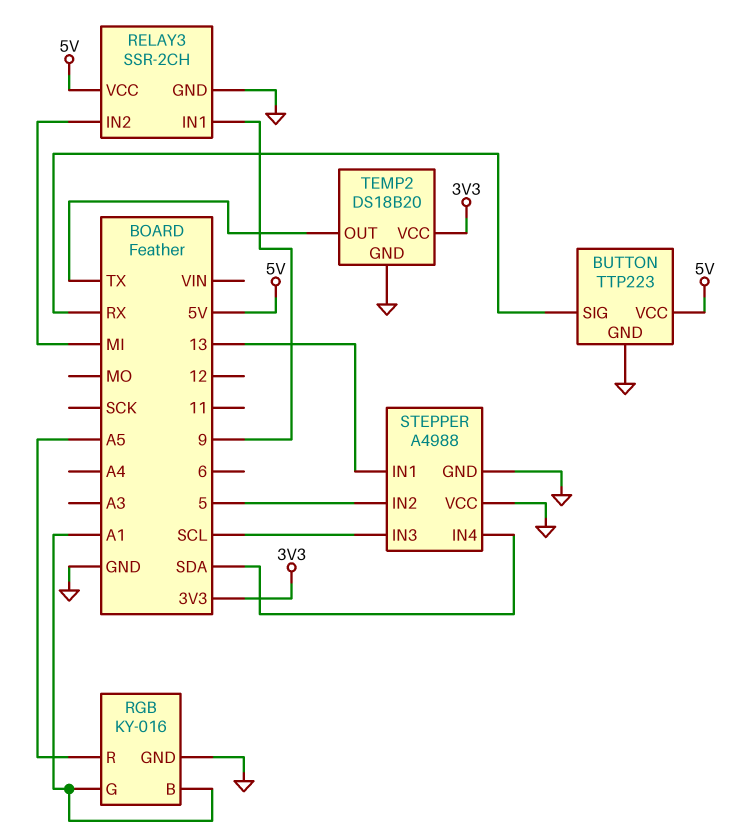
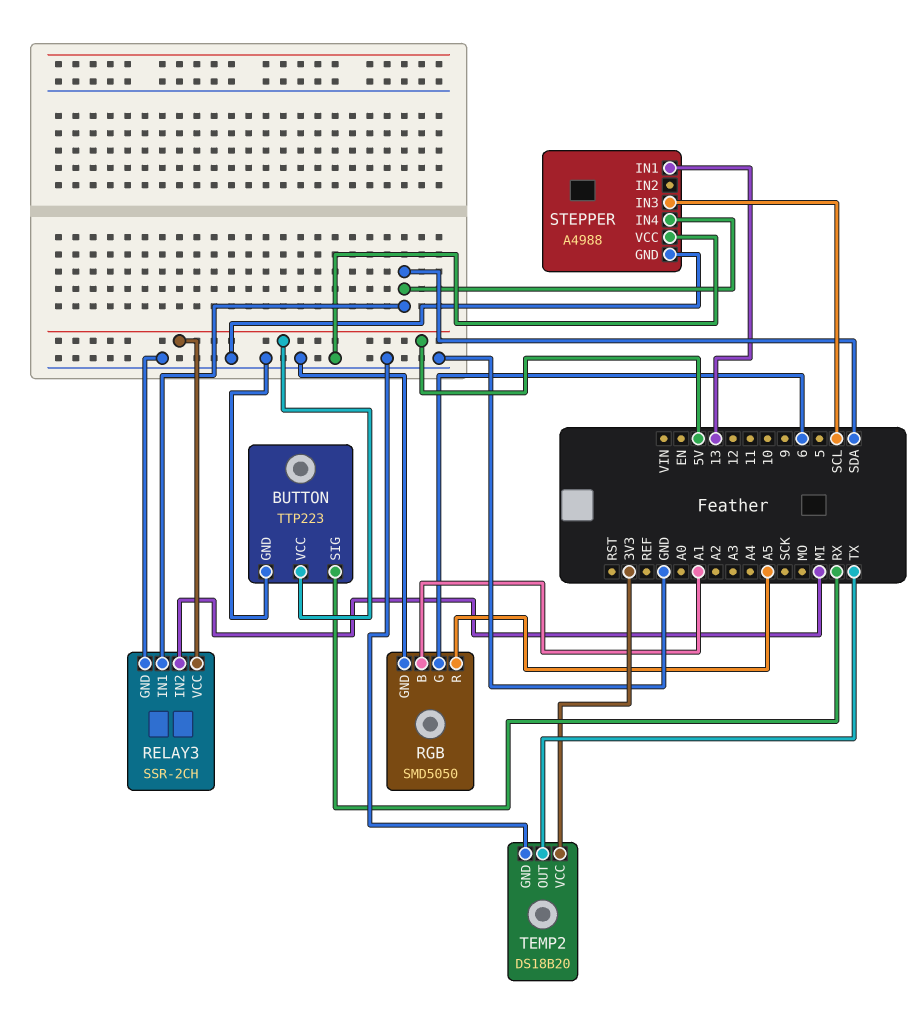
RELAY3 pin IN1: 9 -> SDA
RGB: KY-016 -> SMD5050
RGB pin G: A1 -> 6
STEPPER pin IN2: 5 -> none

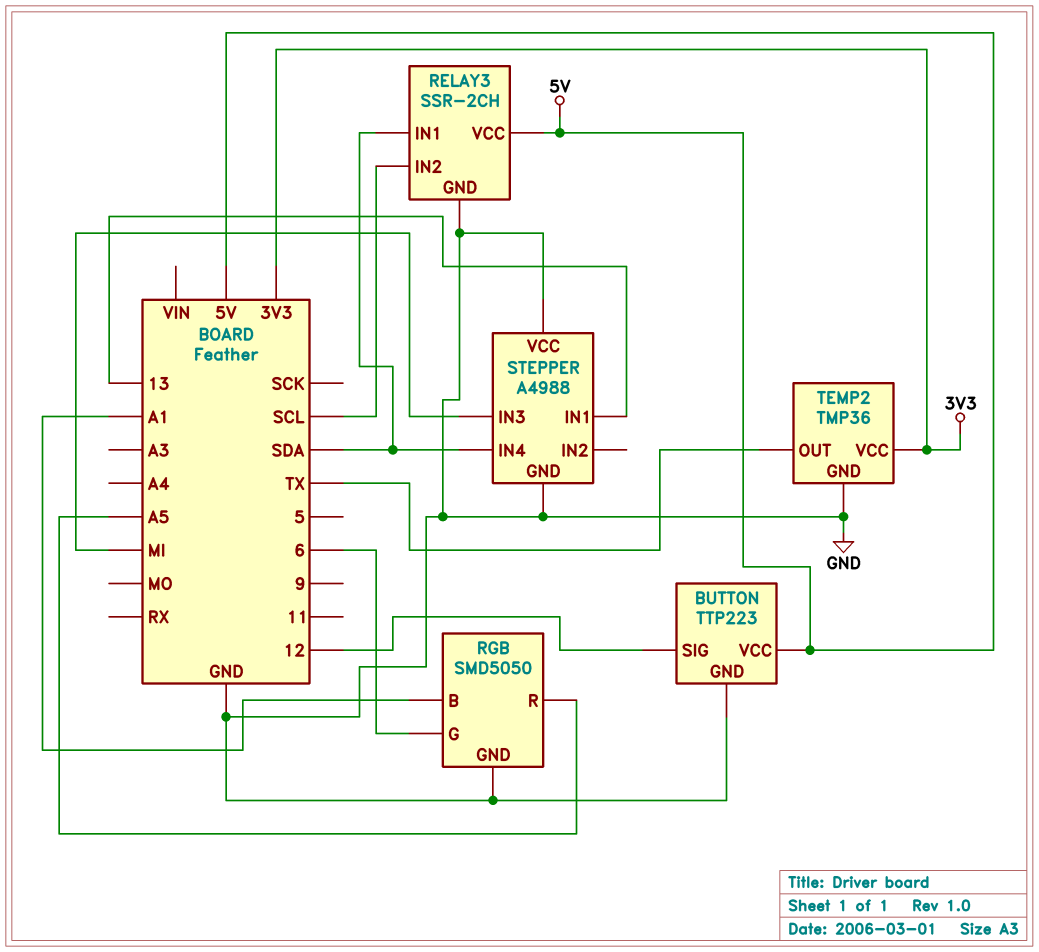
BUTTON pin SIG: RX -> 12
RELAY3 pin IN2: MI -> SCL
STEPPER pin IN3: SCL -> MI
TEMP2: DS18B20 -> TMP36

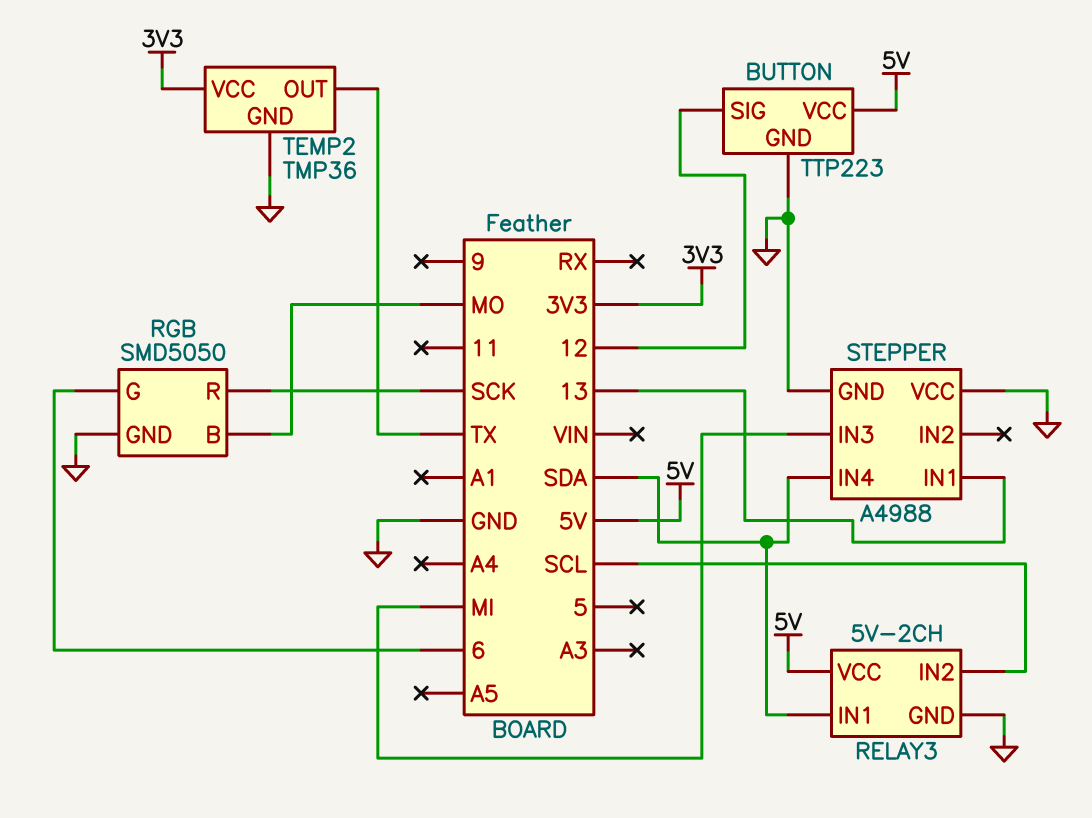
RELAY3: SSR-2CH -> 5V-2CH
RGB pin B: A1 -> MO
RGB pin R: A5 -> SCK

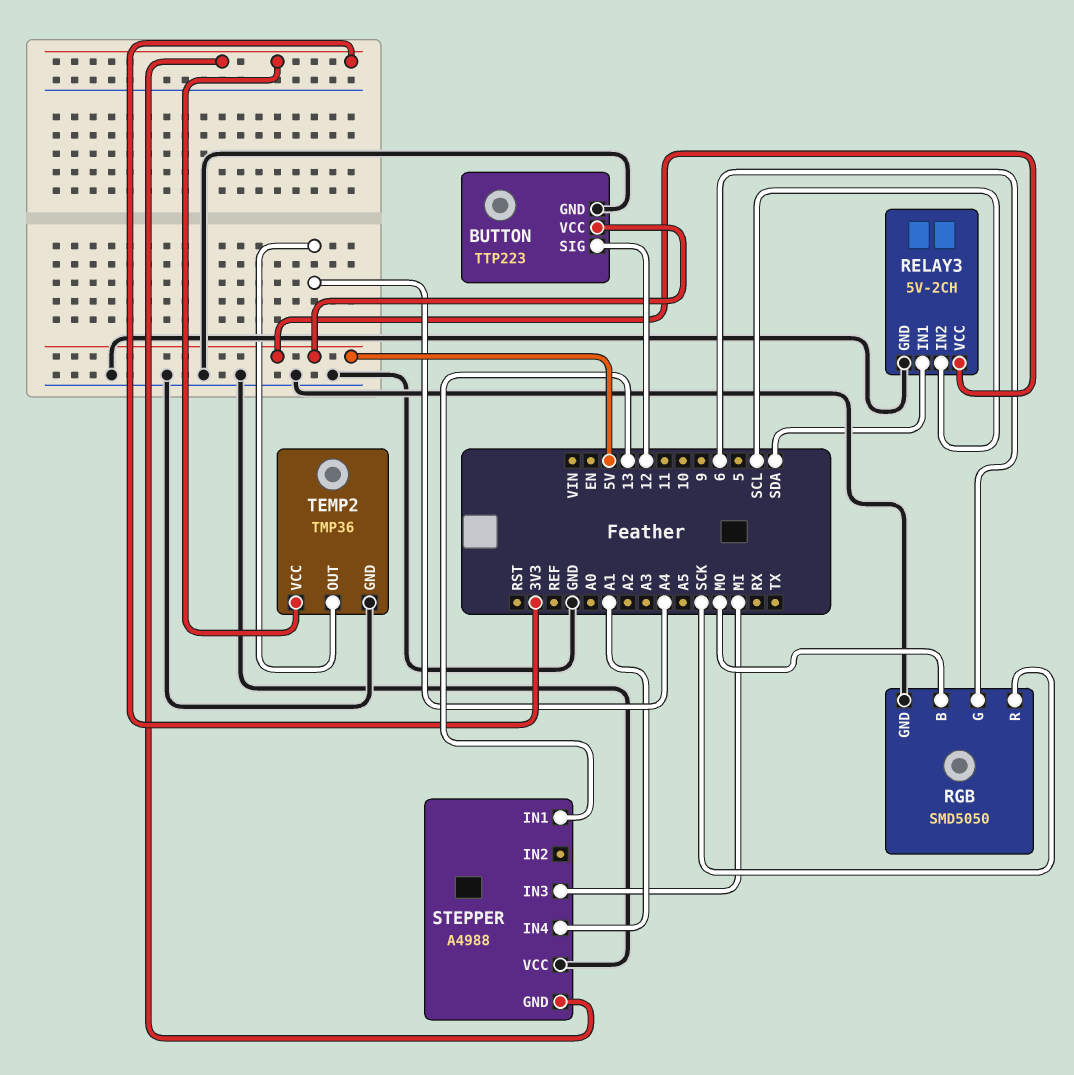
STEPPER pin GND: GND -> 3V3
STEPPER pin IN4: SDA -> A1
TEMP2 pin OUT: TX -> A4

